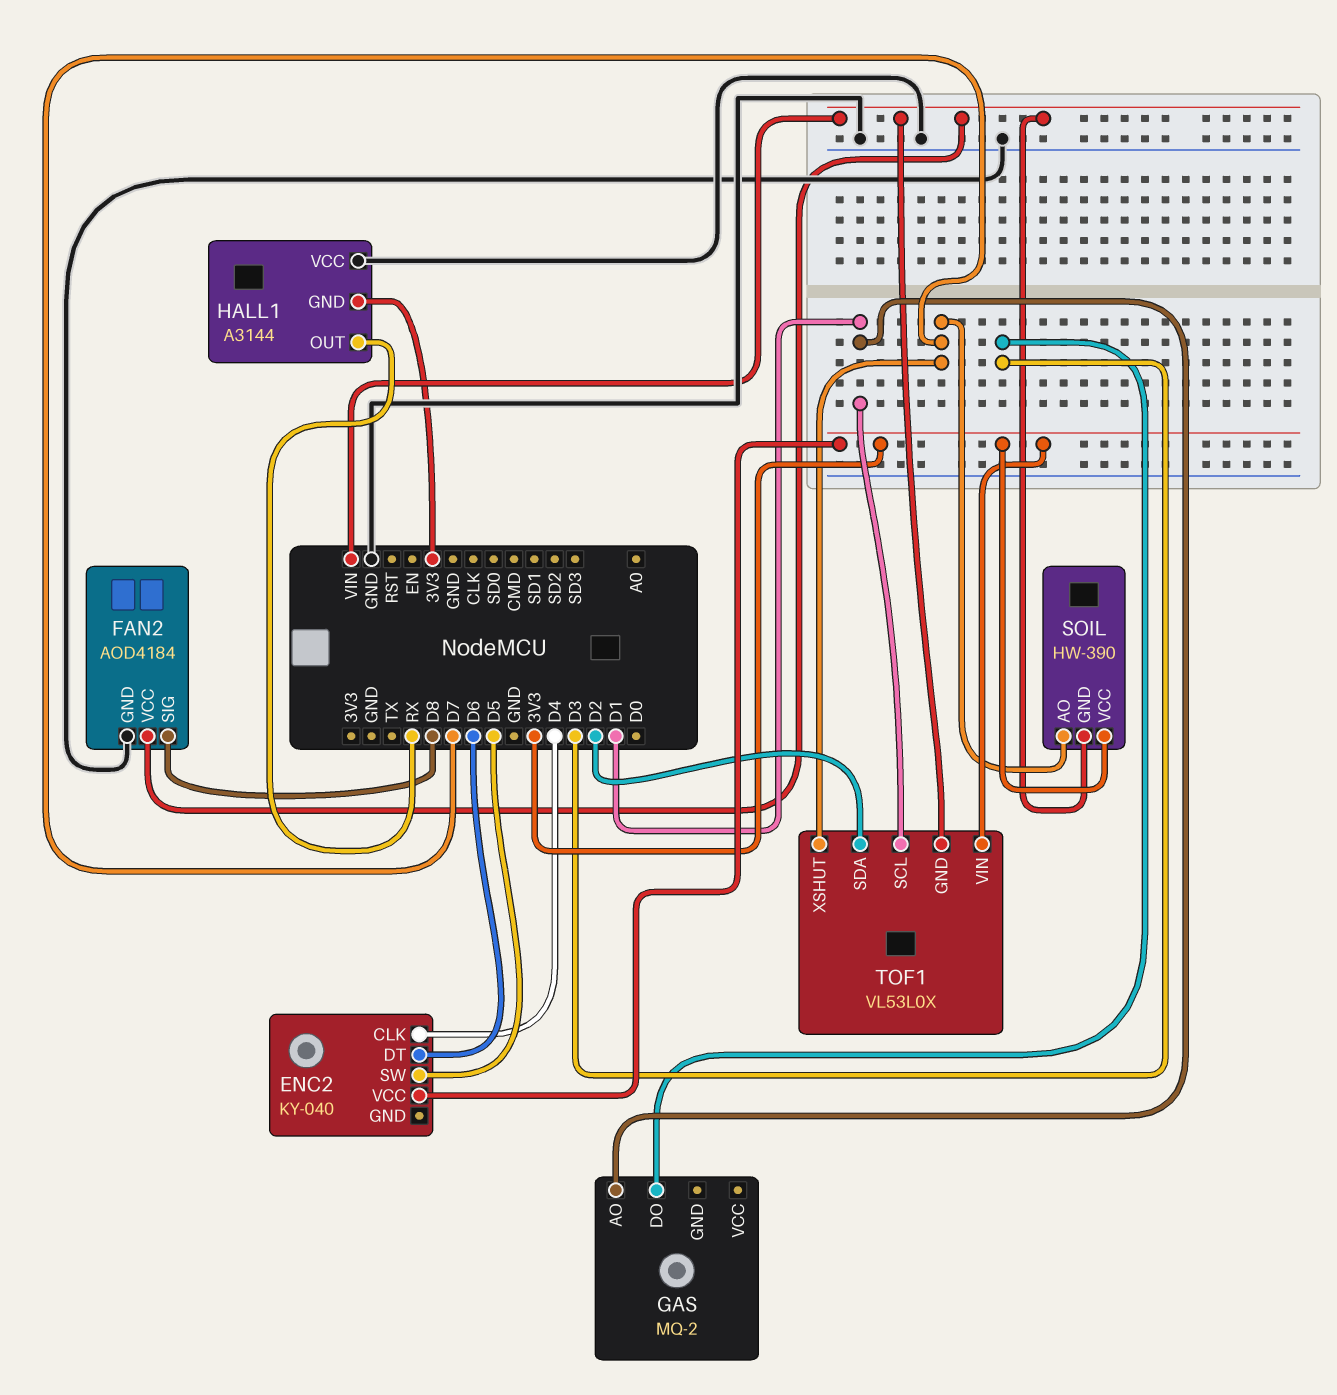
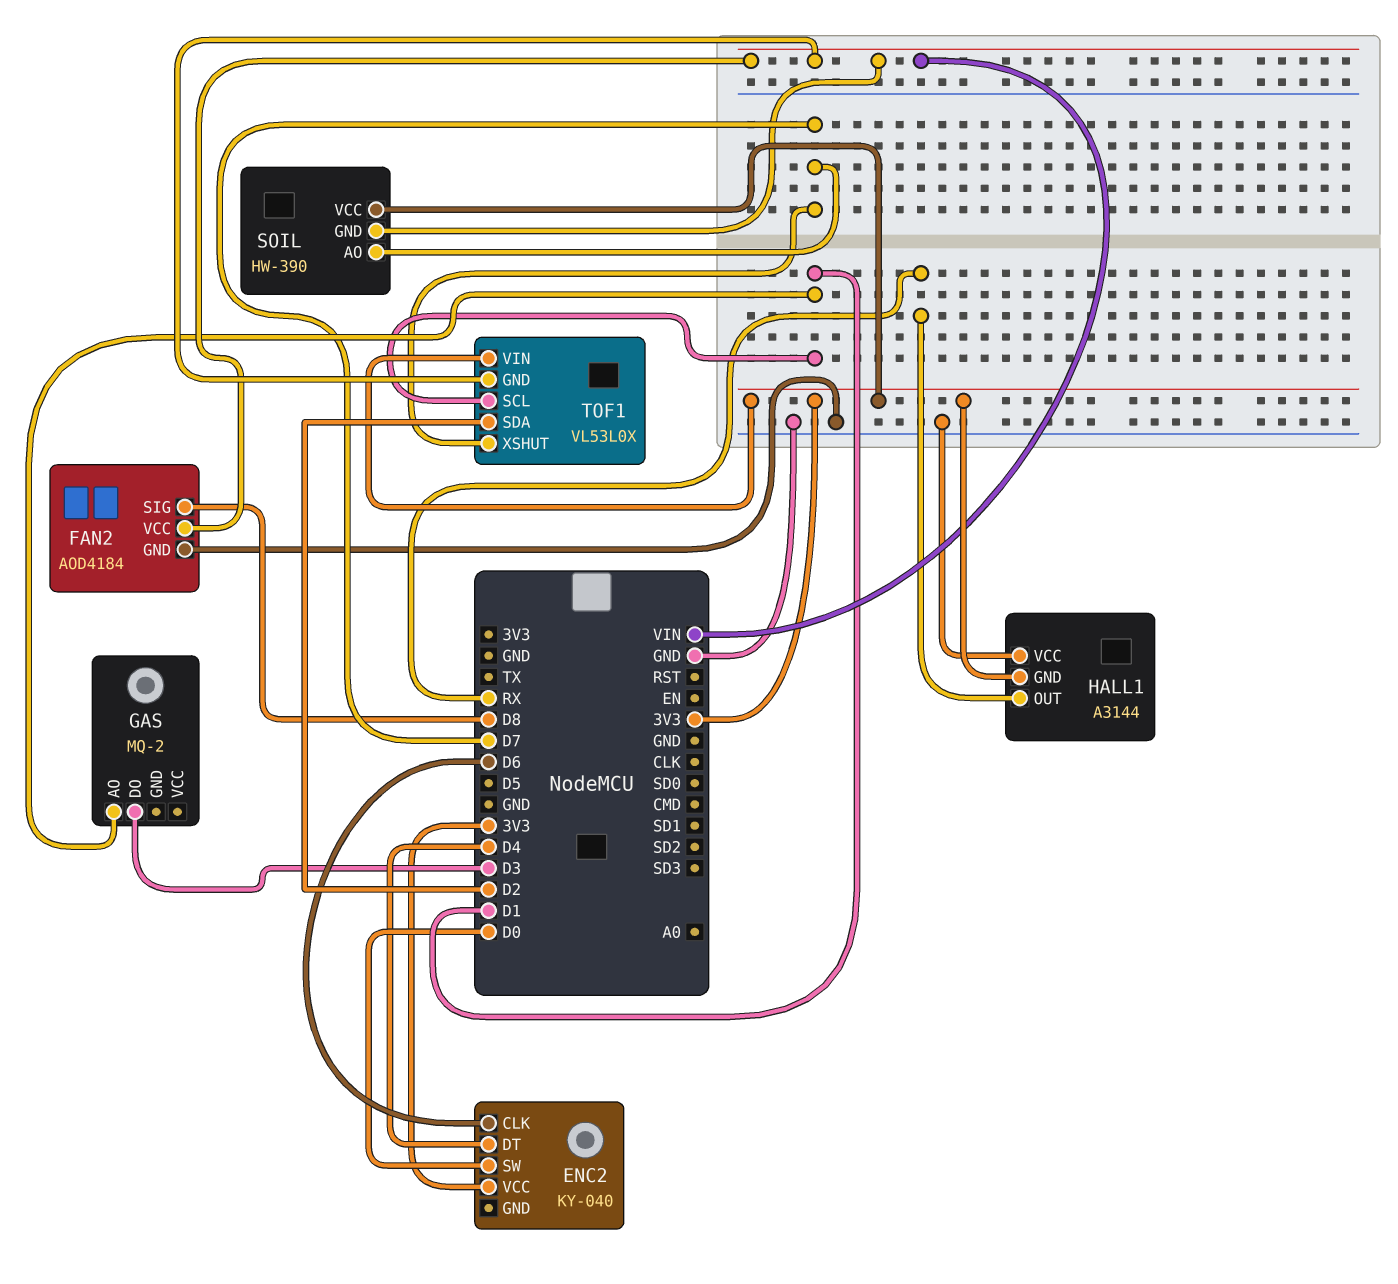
ENC2 pin CLK: D4 -> D6
ENC2 pin DT: D6 -> D4
ENC2 pin SW: D5 -> D0

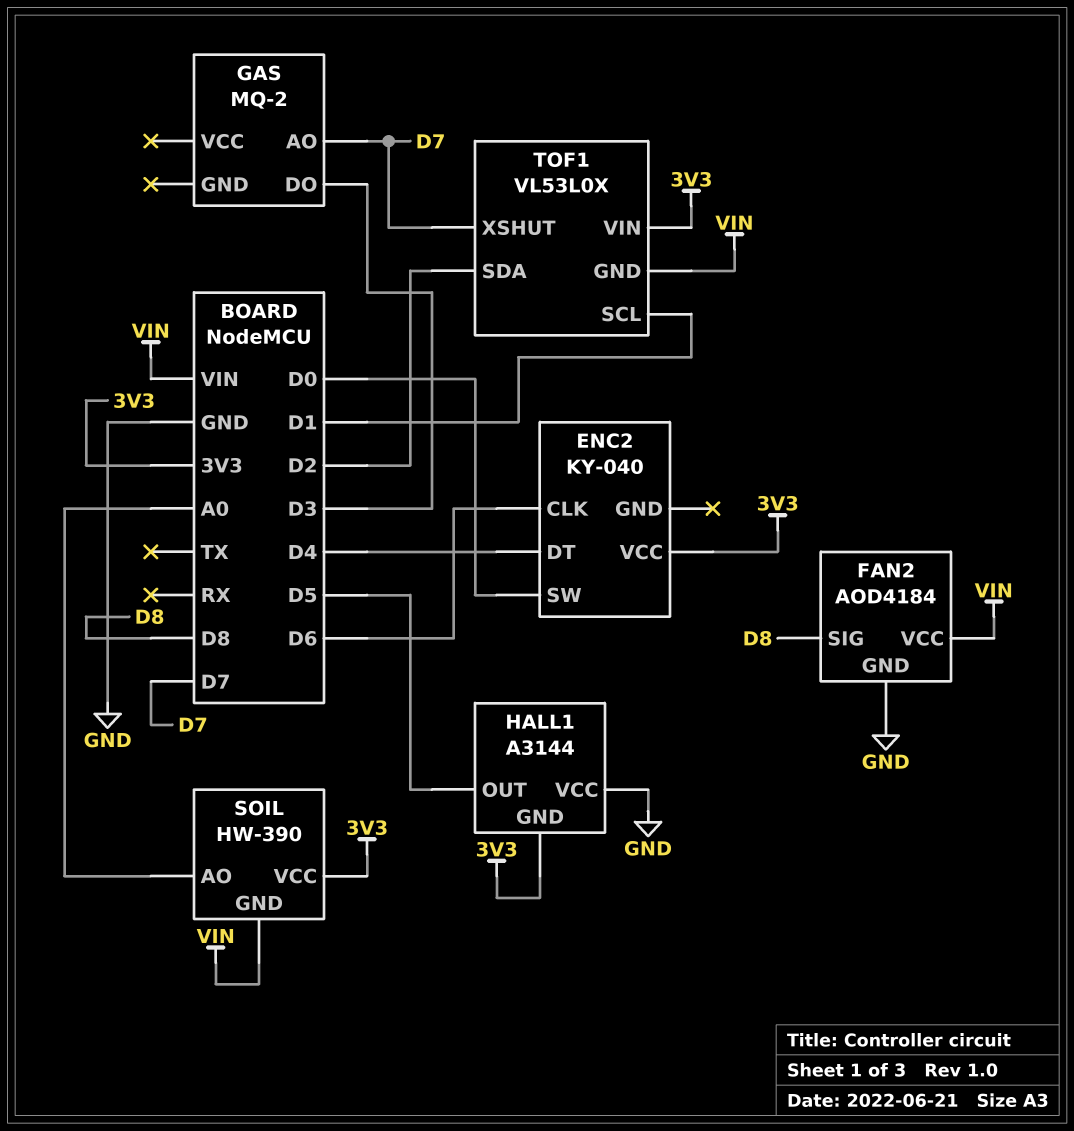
GAS pin AO: D1 -> D7
HALL1 pin OUT: RX -> D5
SOIL pin AO: D7 -> A0

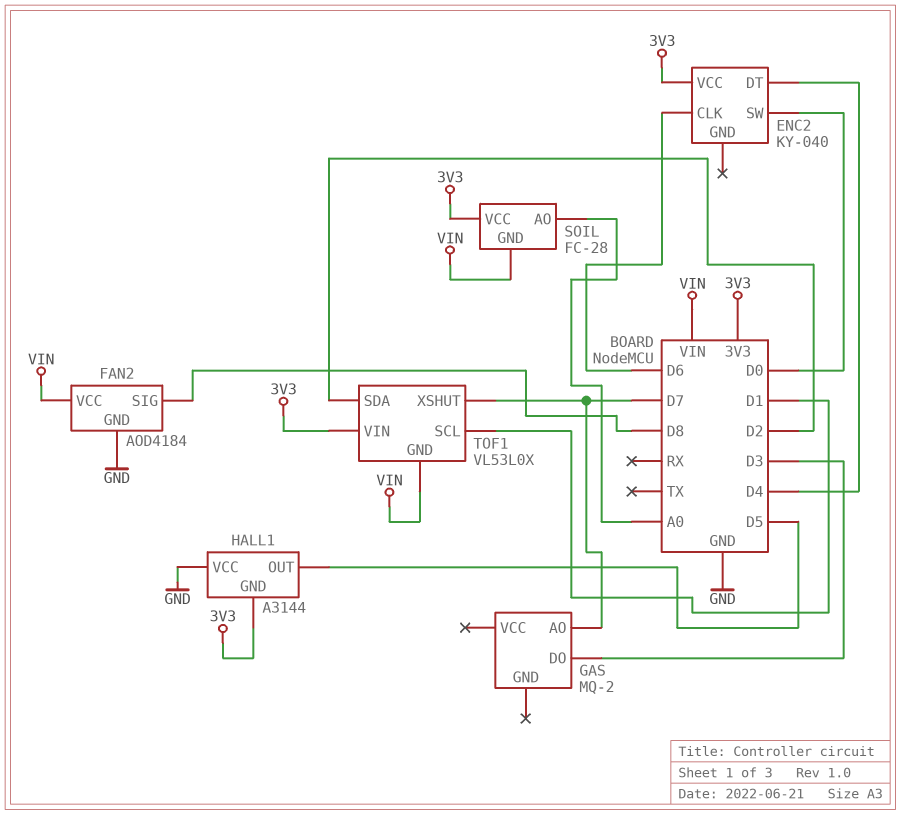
SOIL: HW-390 -> FC-28

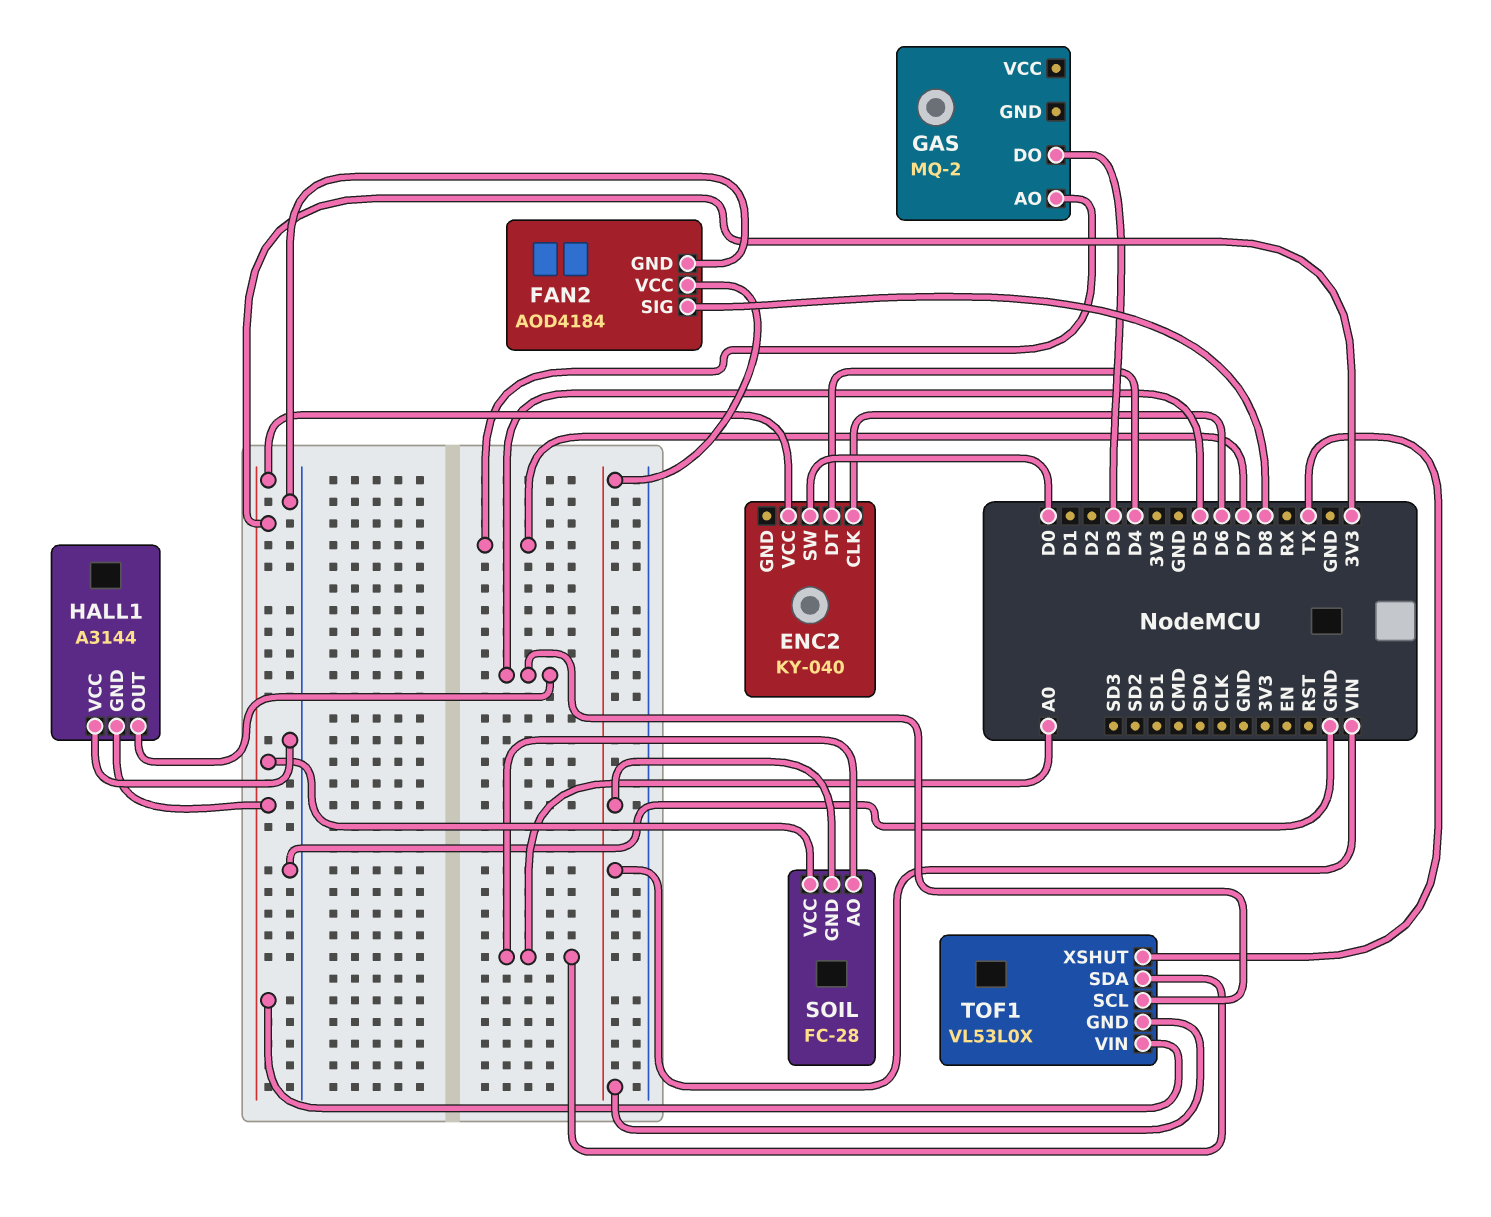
TOF1 pin SCL: D1 -> D5
TOF1 pin SDA: D2 -> A0
TOF1 pin XSHUT: D7 -> TX

